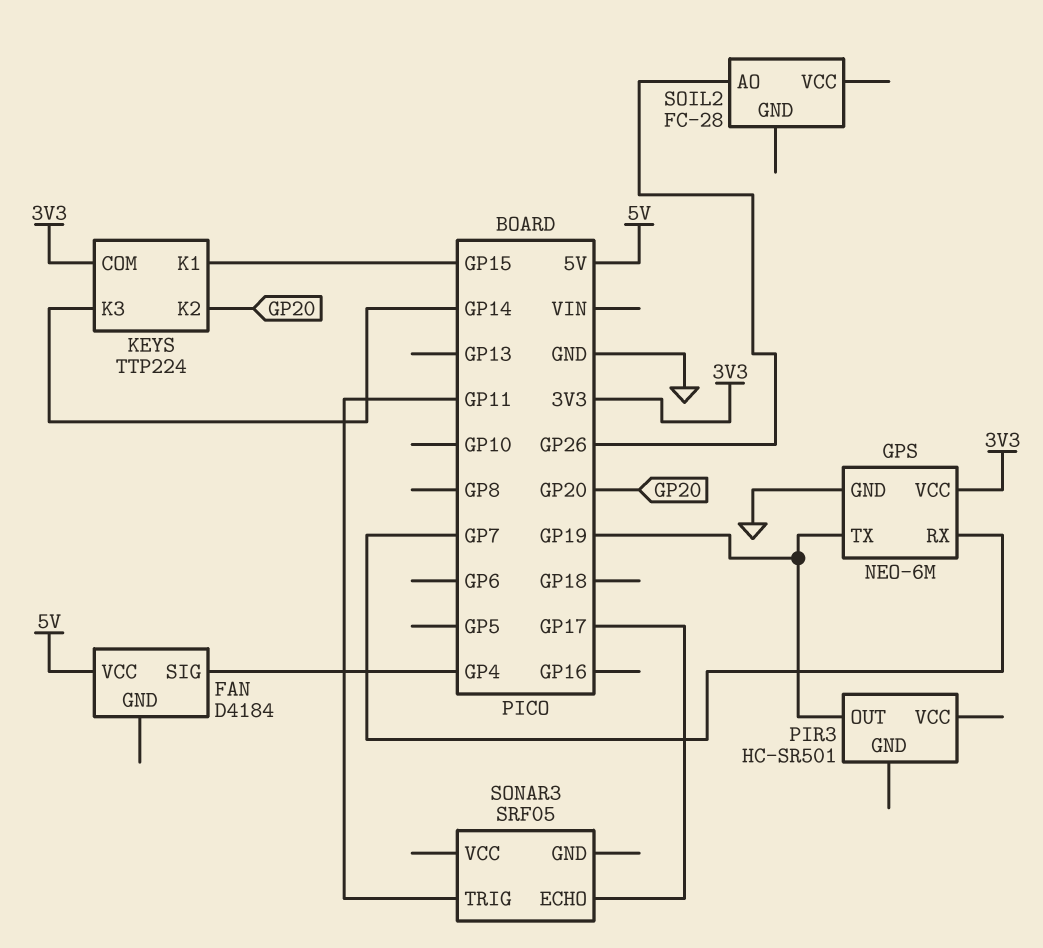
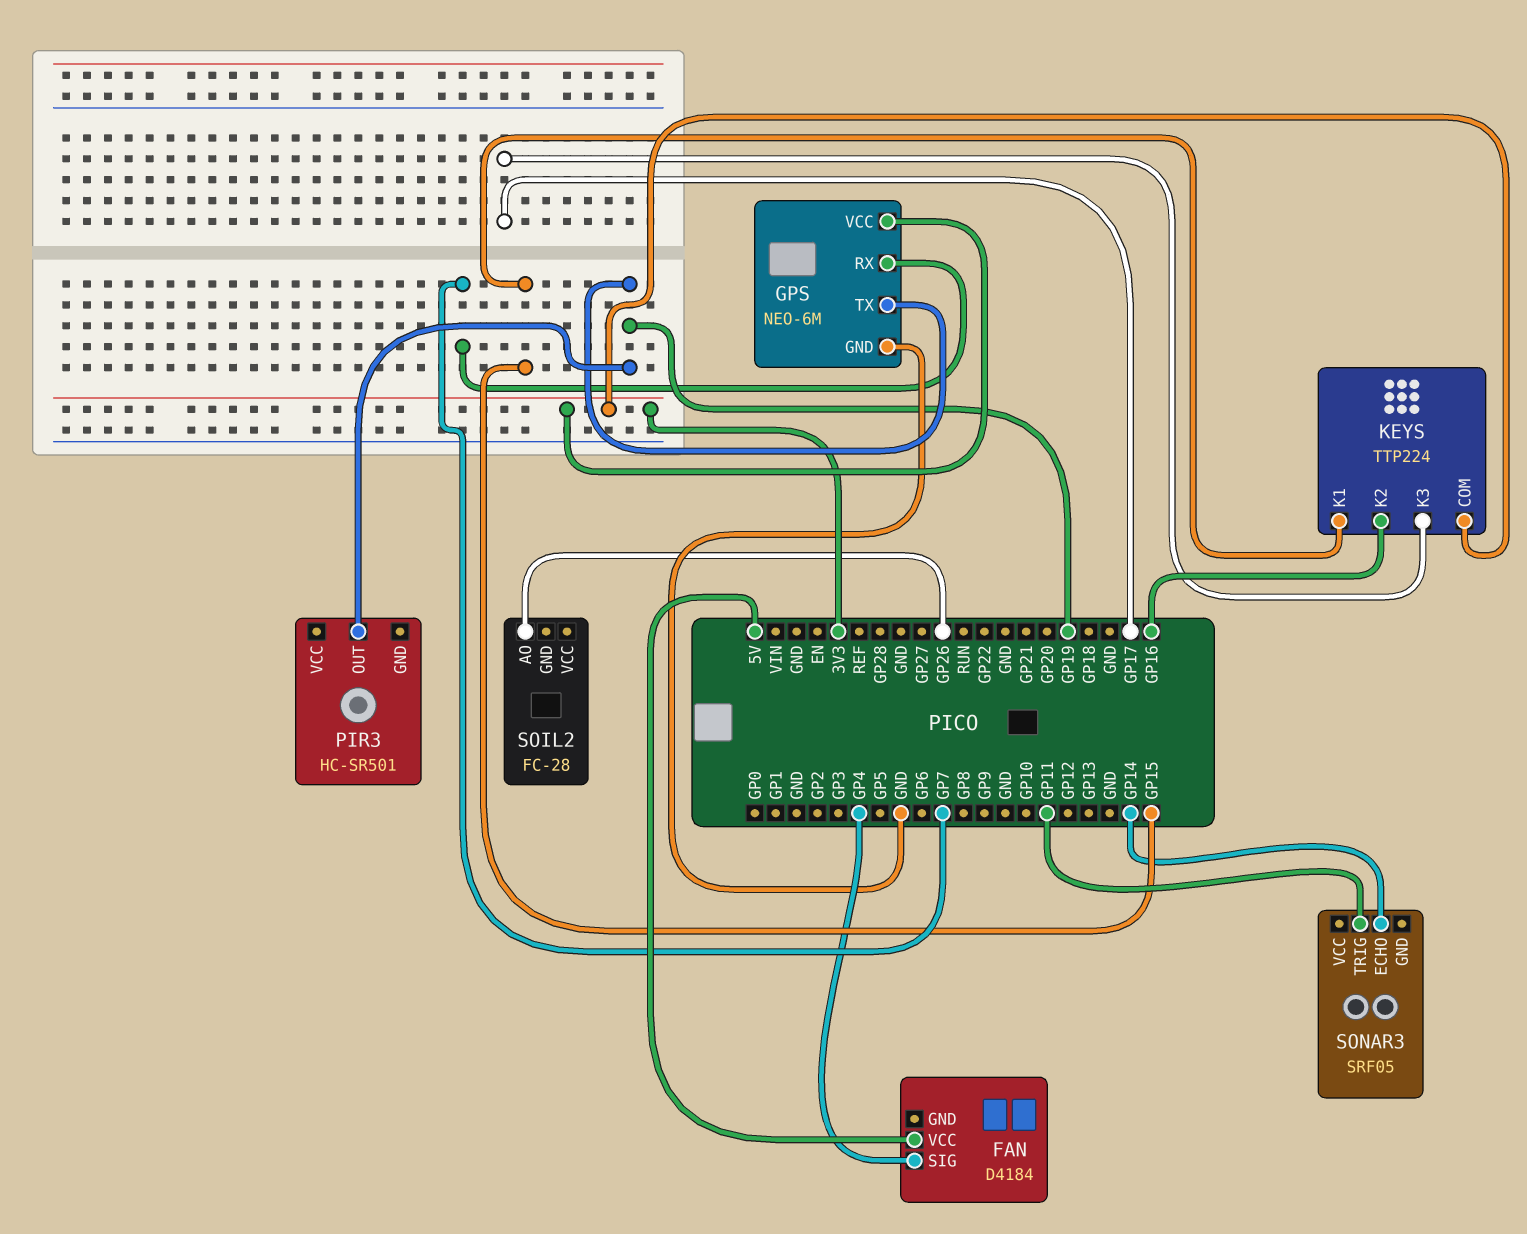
KEYS pin K2: GP20 -> GP16
KEYS pin K3: GP14 -> GP17
SONAR3 pin ECHO: GP17 -> GP14

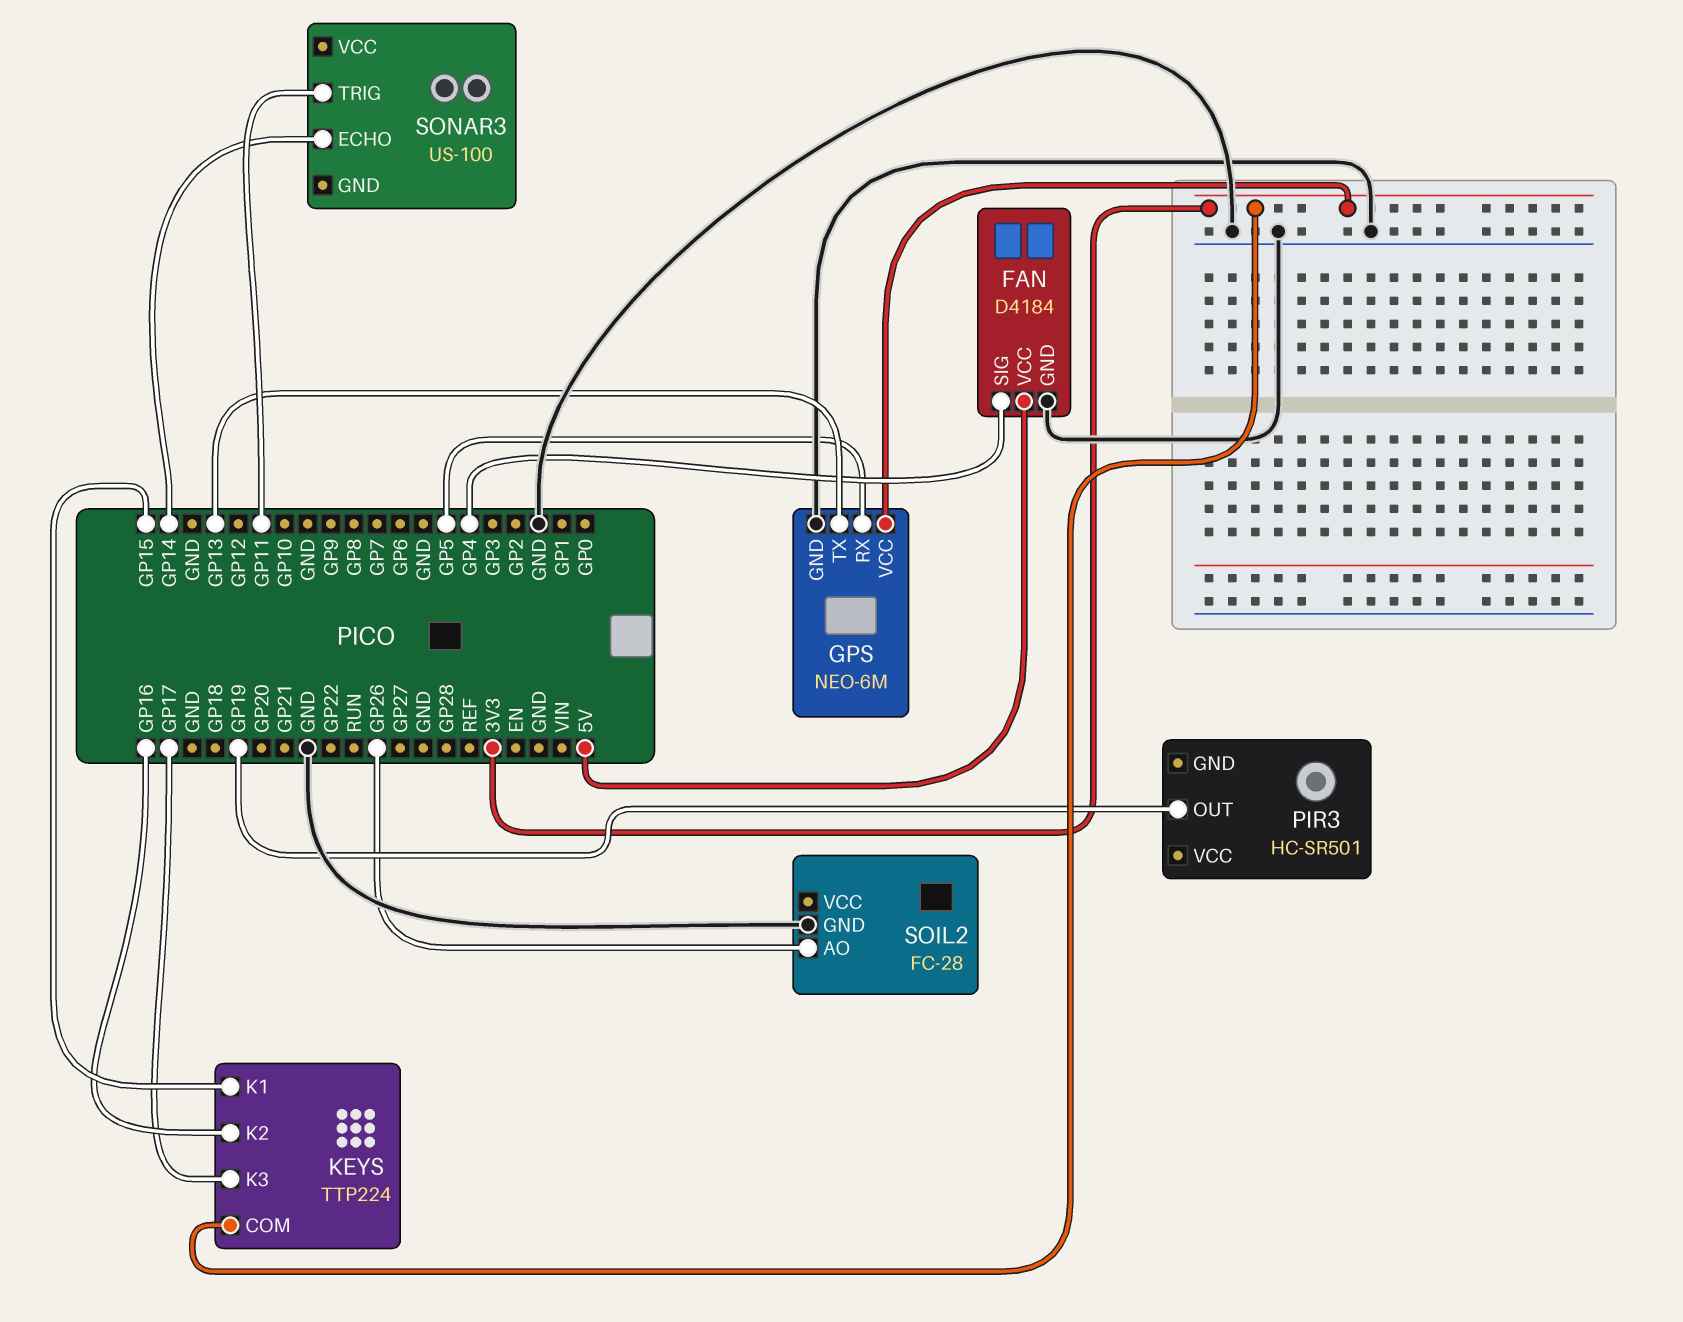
FAN pin GND: none -> GND
GPS pin RX: GP7 -> GP5
GPS pin TX: GP19 -> GP13
SOIL2 pin GND: none -> GND
SONAR3: SRF05 -> US-100

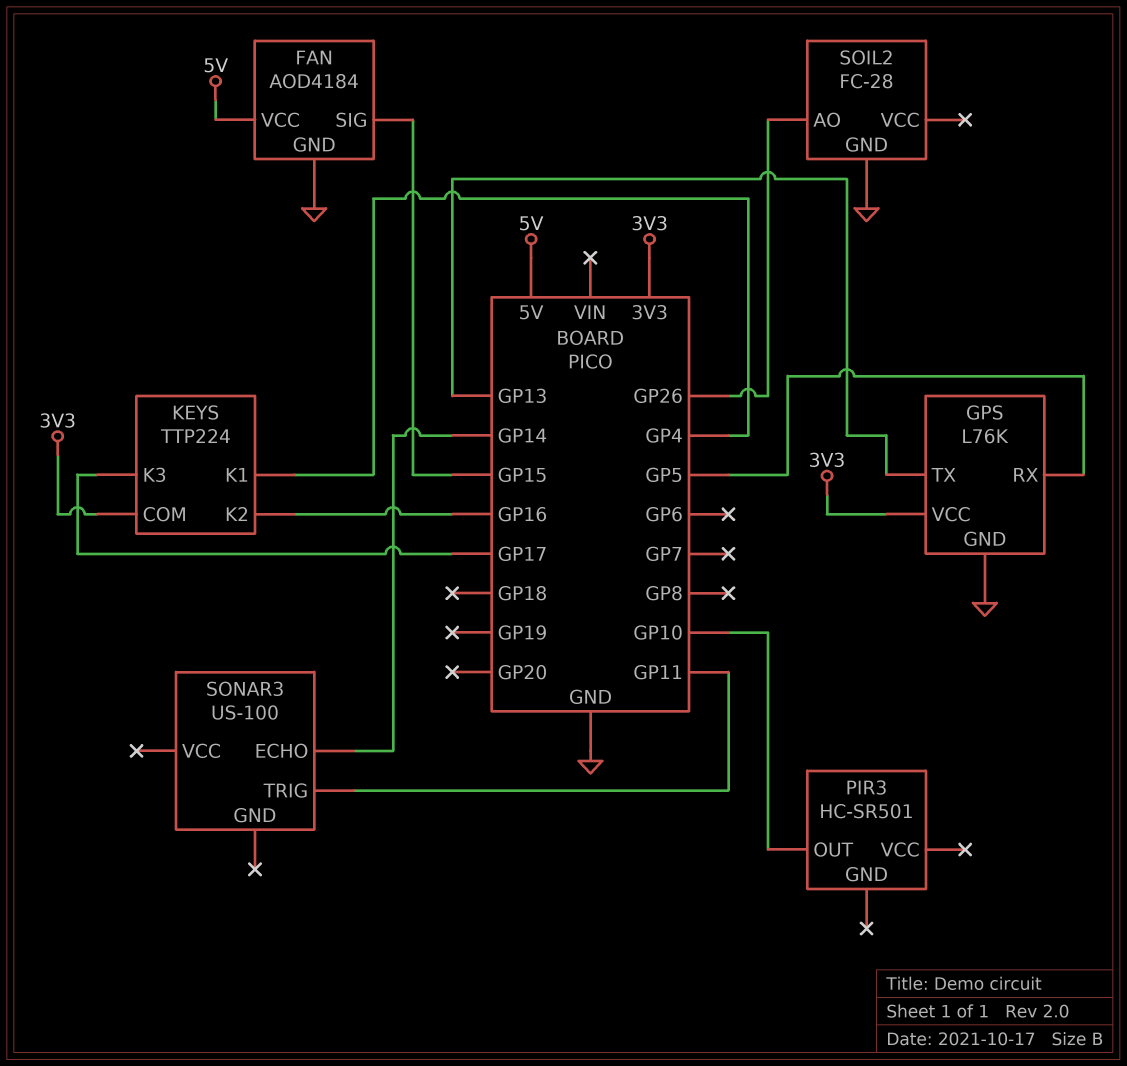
FAN: D4184 -> AOD4184
FAN pin SIG: GP4 -> GP15
GPS: NEO-6M -> L76K
KEYS pin K1: GP15 -> GP4
PIR3 pin OUT: GP19 -> GP10

